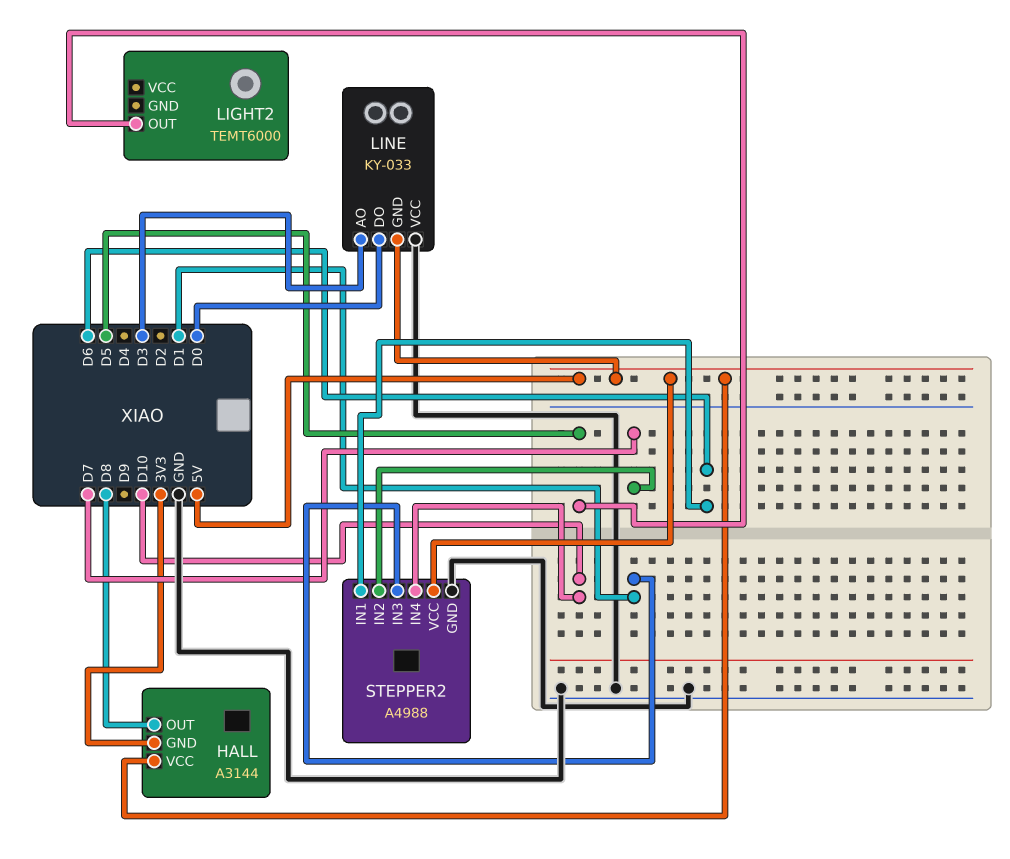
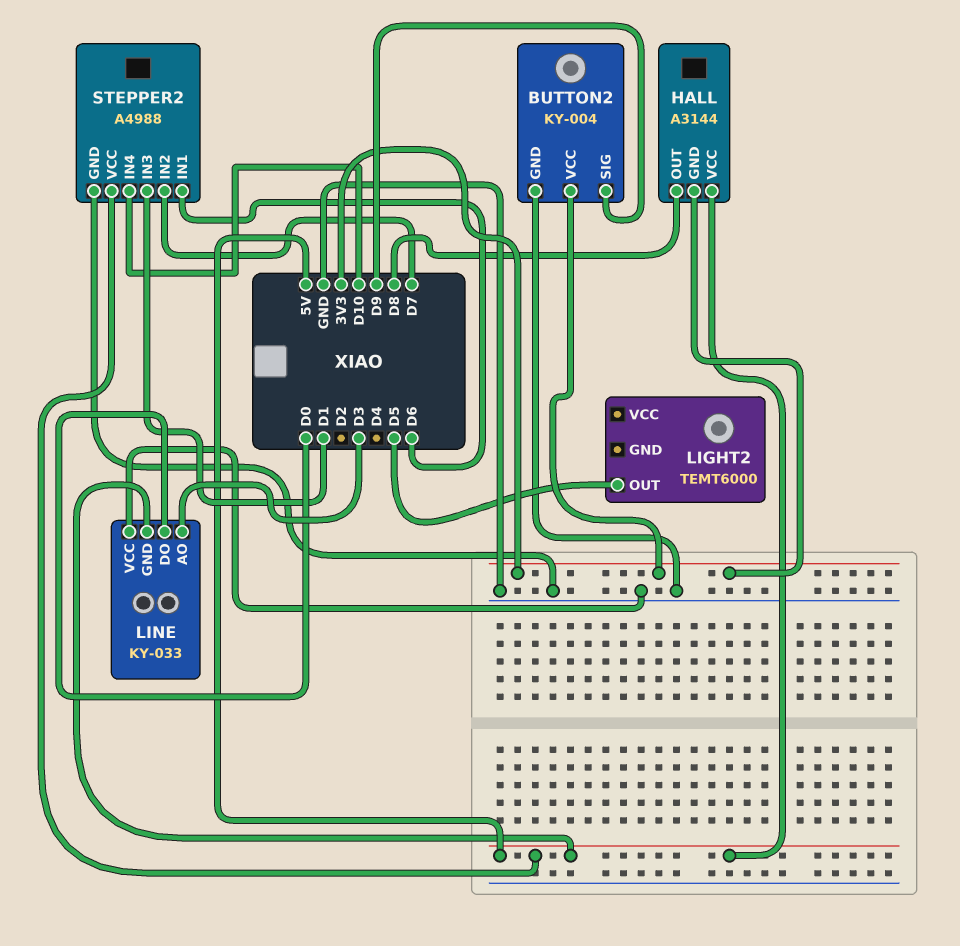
BUTTON2: none -> KY-004
BUTTON2 pin GND: none -> GND
BUTTON2 pin SIG: none -> D9
BUTTON2 pin VCC: none -> 3V3

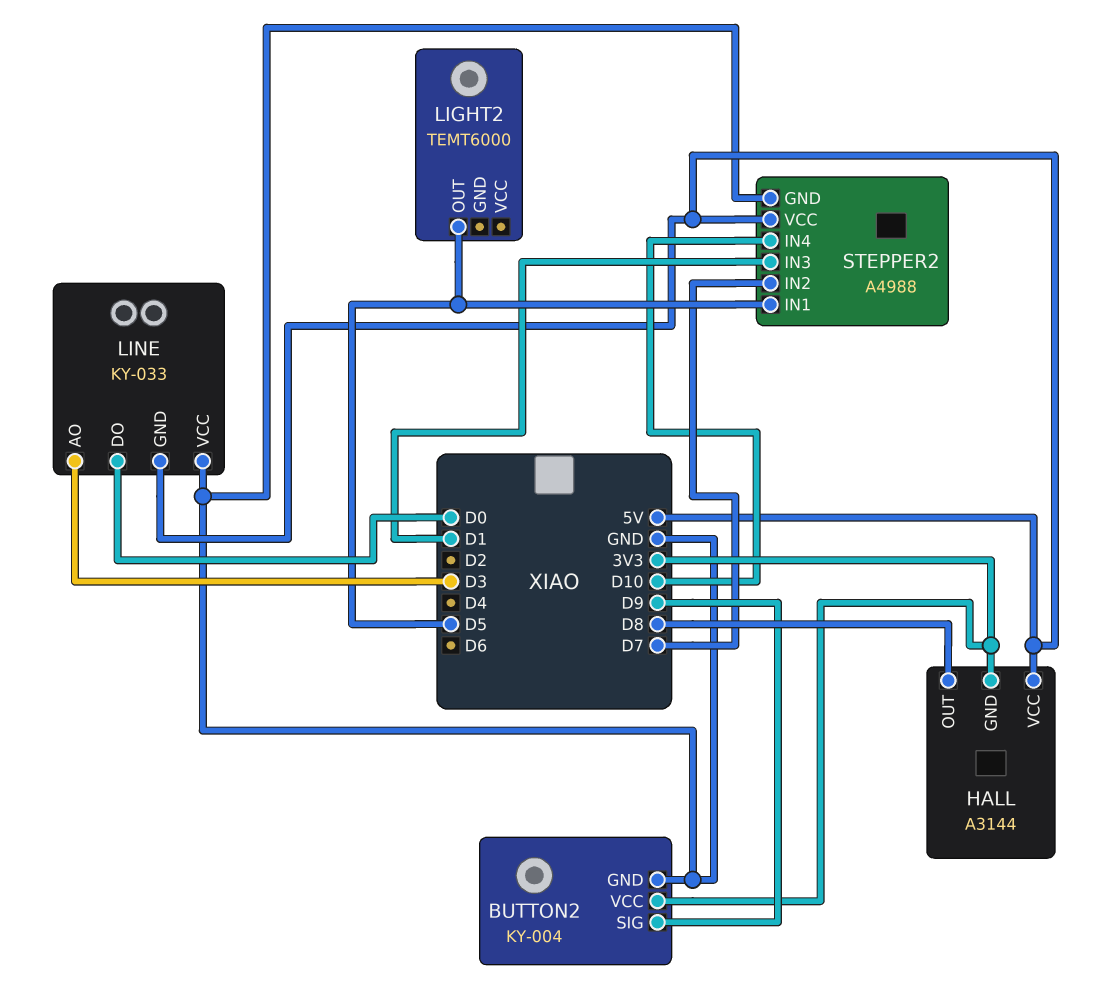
STEPPER2 pin IN1: D6 -> D5

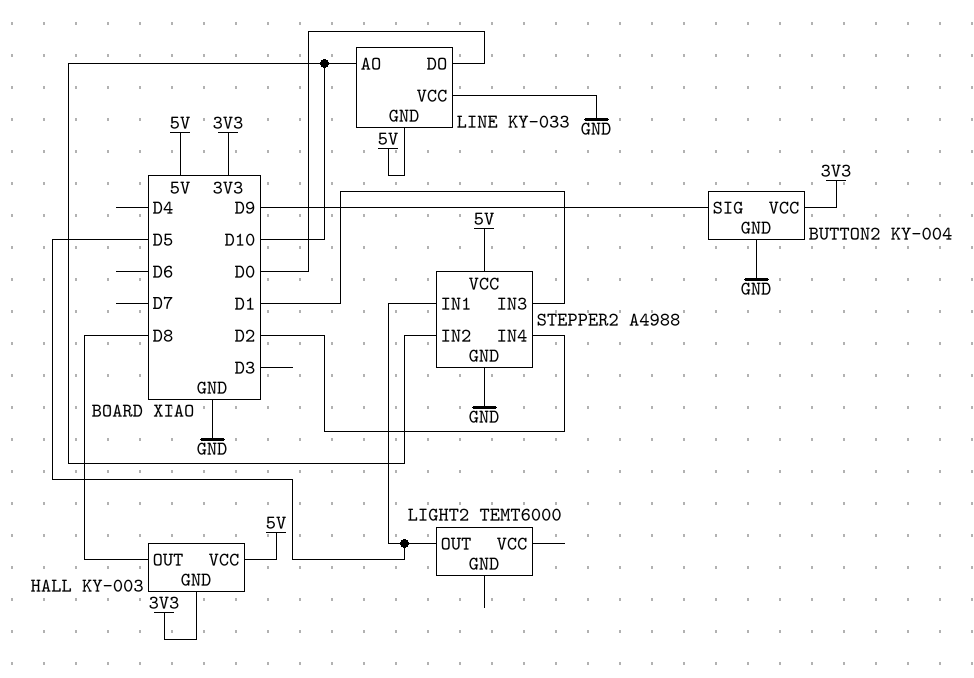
HALL: A3144 -> KY-003
LINE pin AO: D3 -> D10
STEPPER2 pin IN2: D7 -> D10
STEPPER2 pin IN4: D10 -> D2

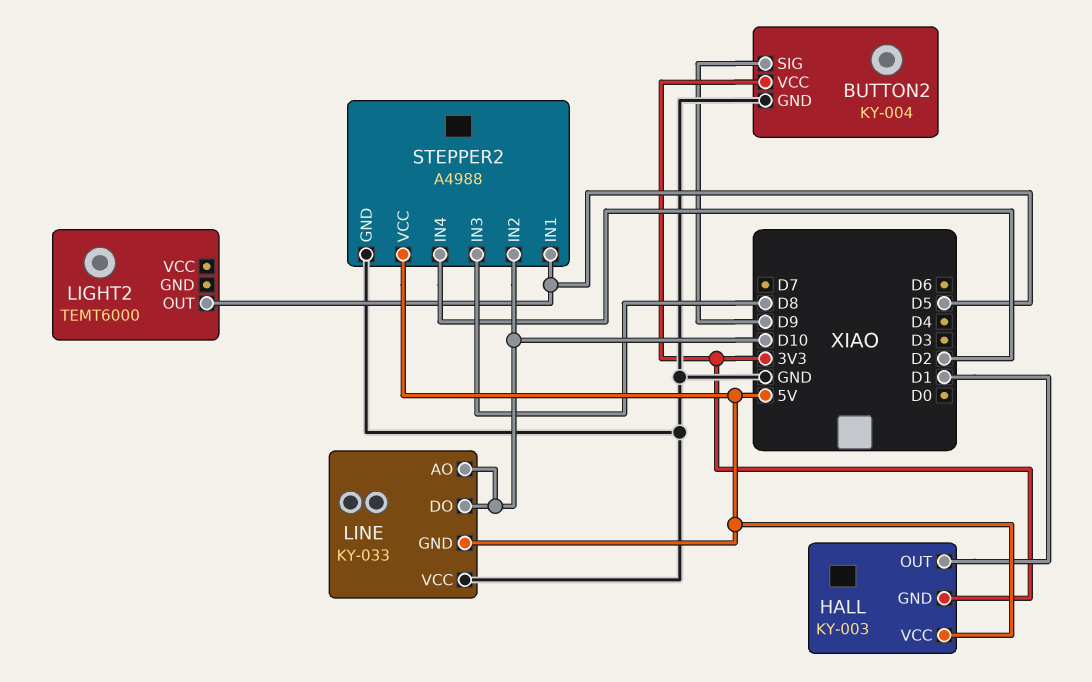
HALL pin OUT: D8 -> D1
LINE pin DO: D0 -> D10
STEPPER2 pin IN3: D1 -> D8

